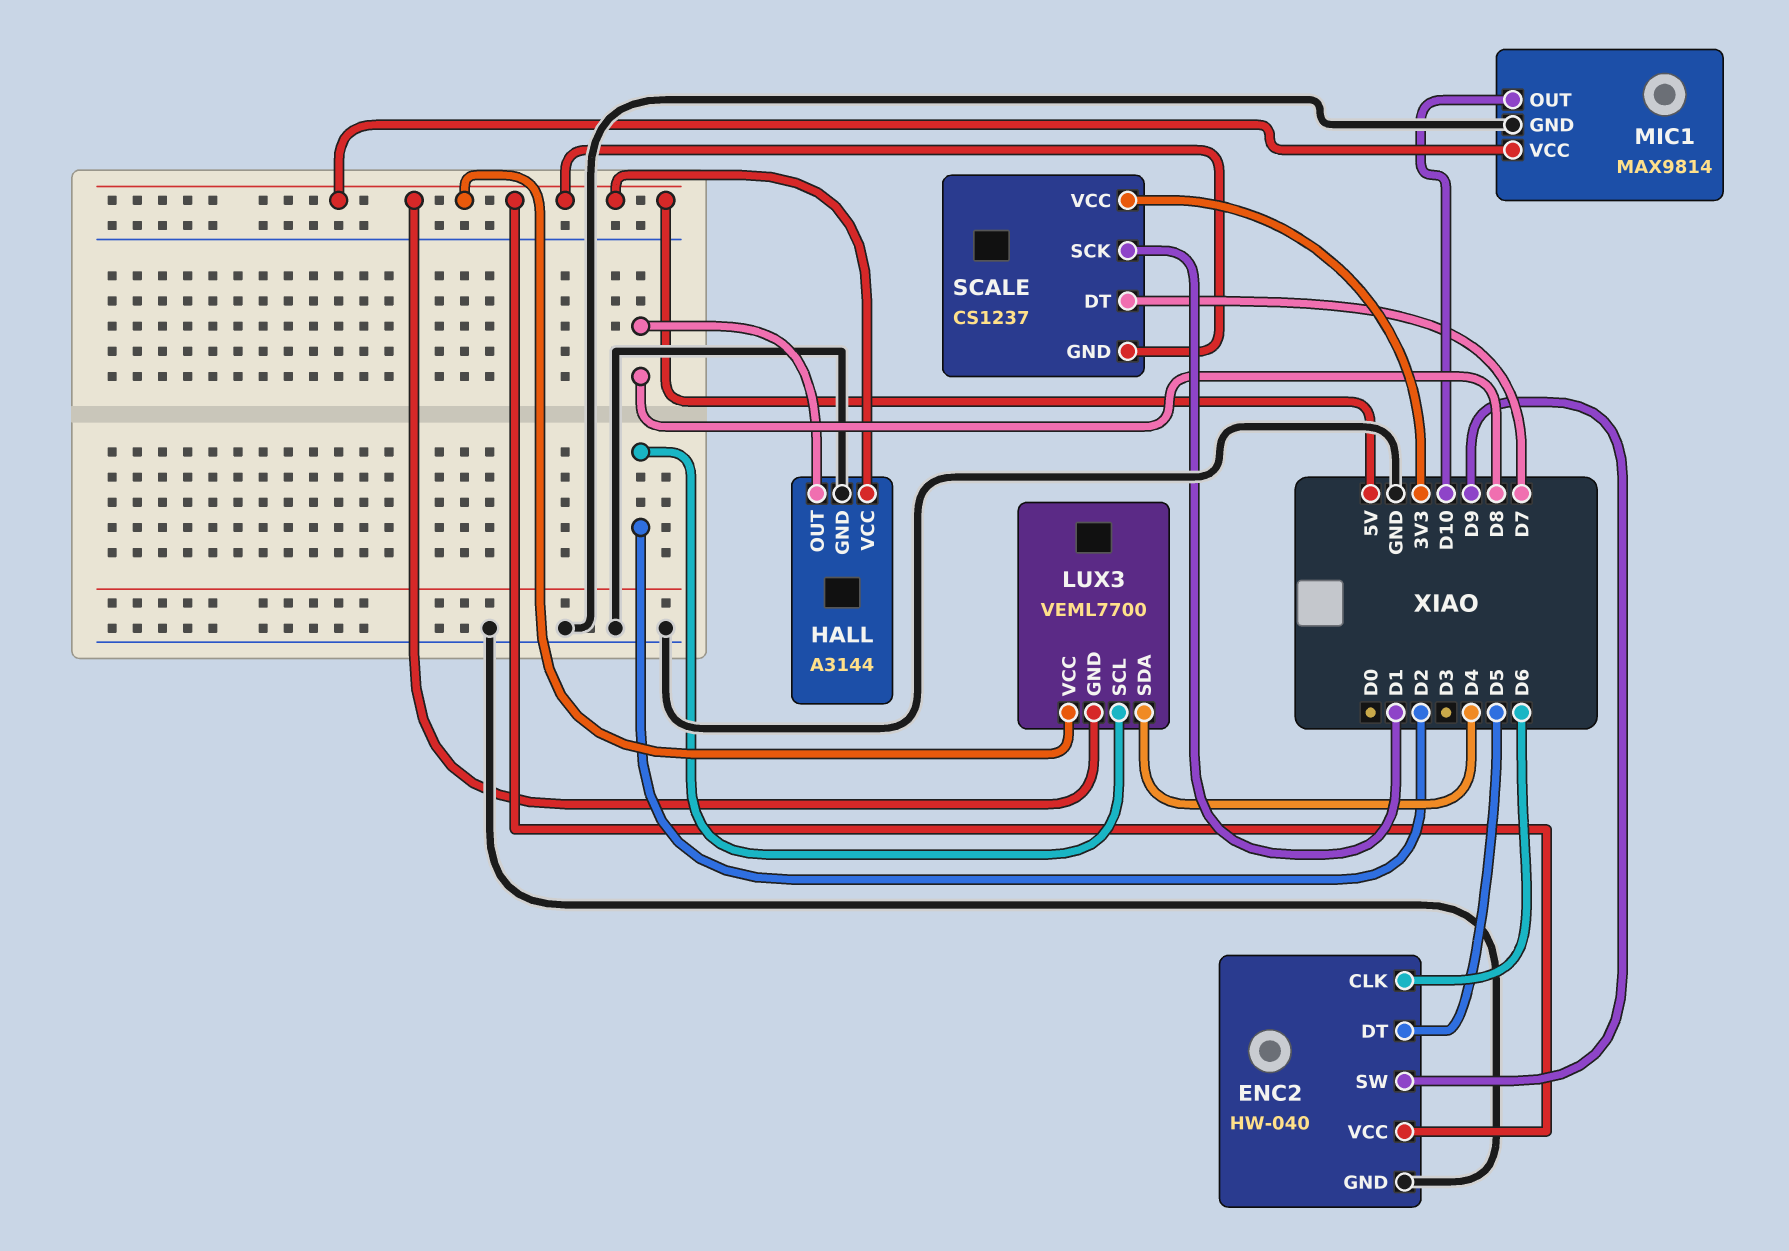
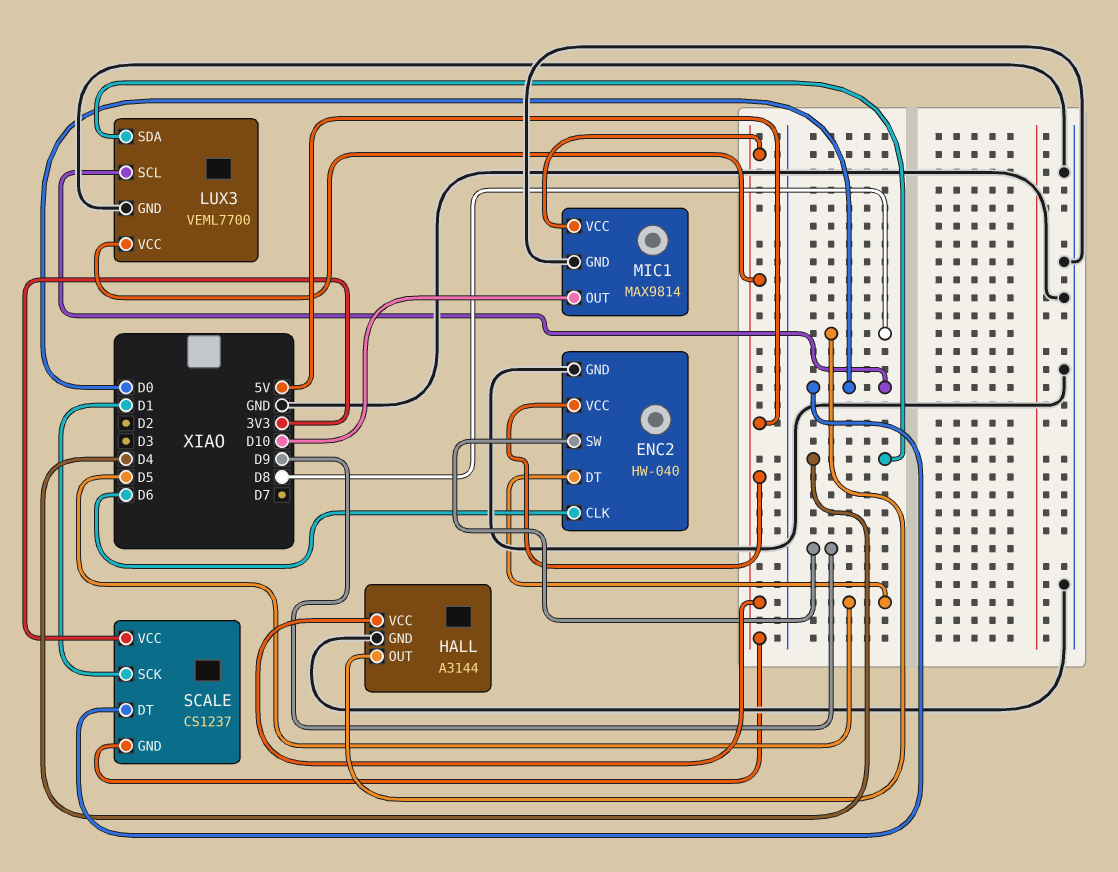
LUX3 pin GND: 5V -> GND
LUX3 pin SCL: D2 -> D0
SCALE pin DT: D7 -> D0

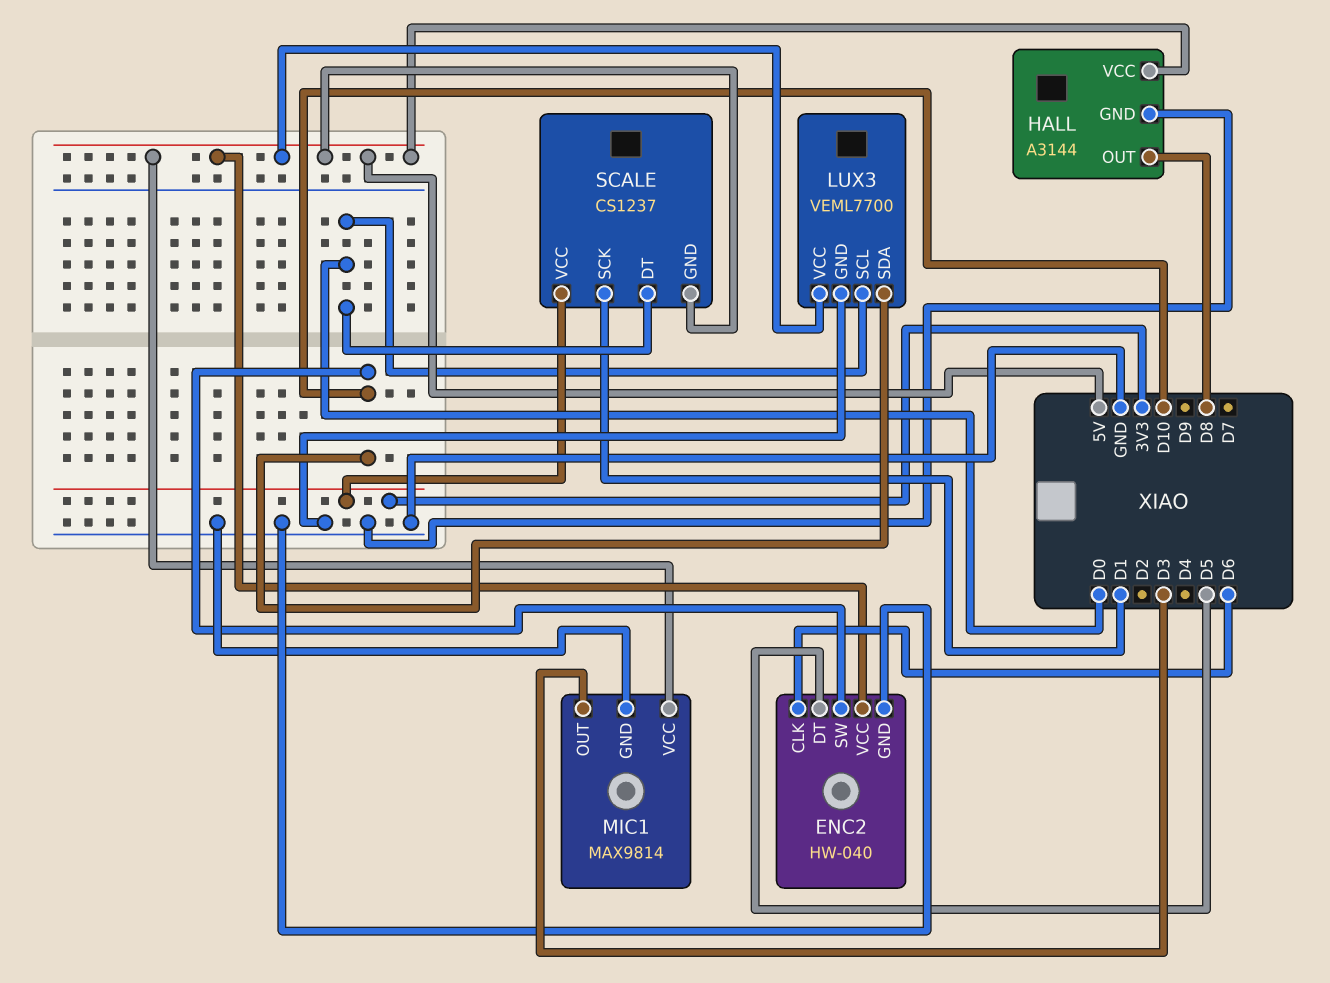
ENC2 pin SW: D9 -> D10
LUX3 pin SDA: D4 -> D10
MIC1 pin OUT: D10 -> D3

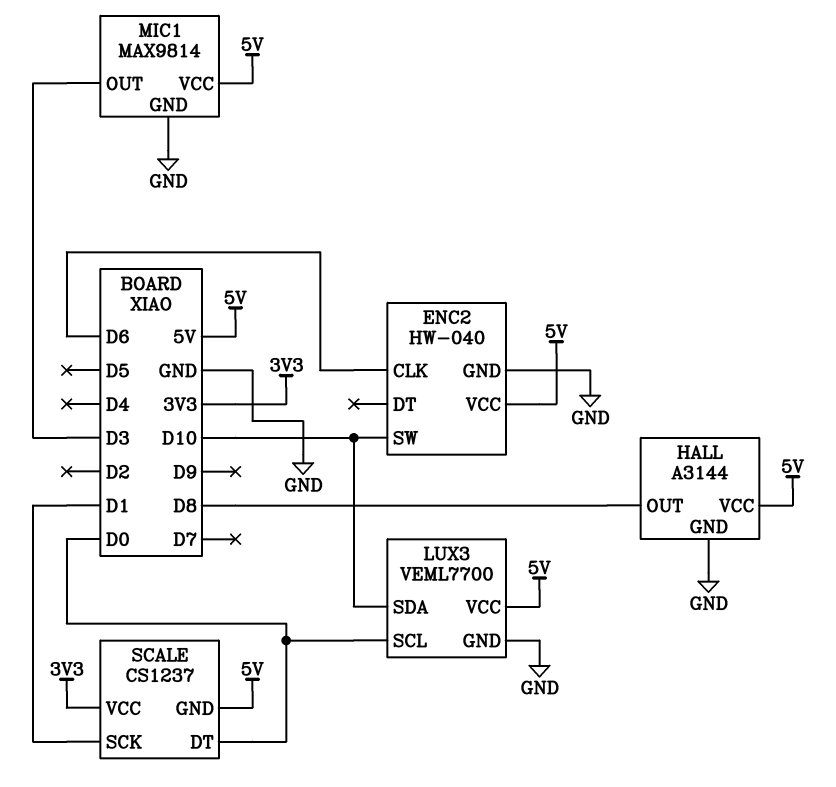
ENC2 pin DT: D5 -> none

